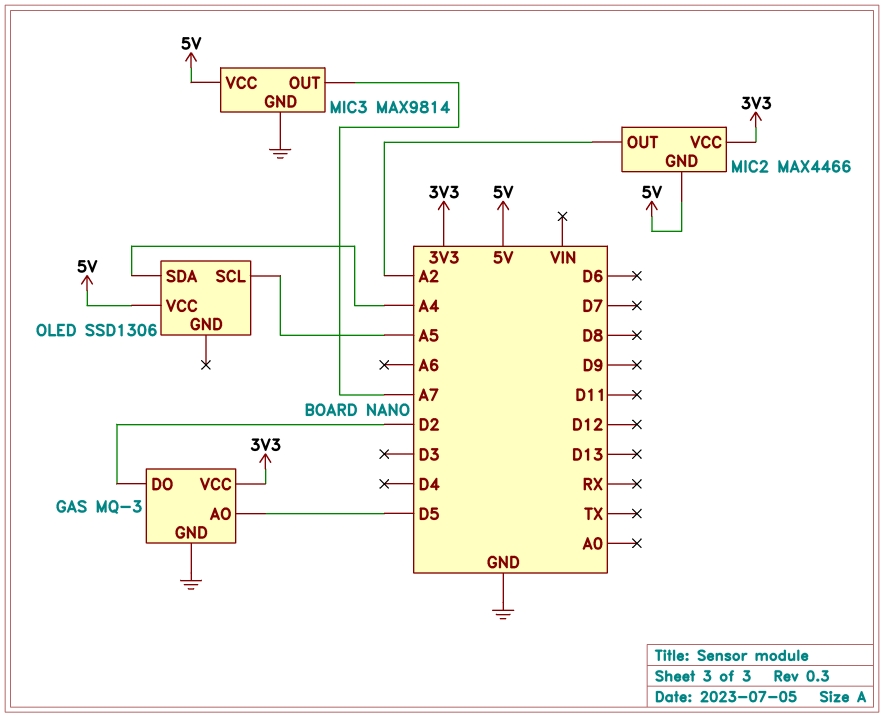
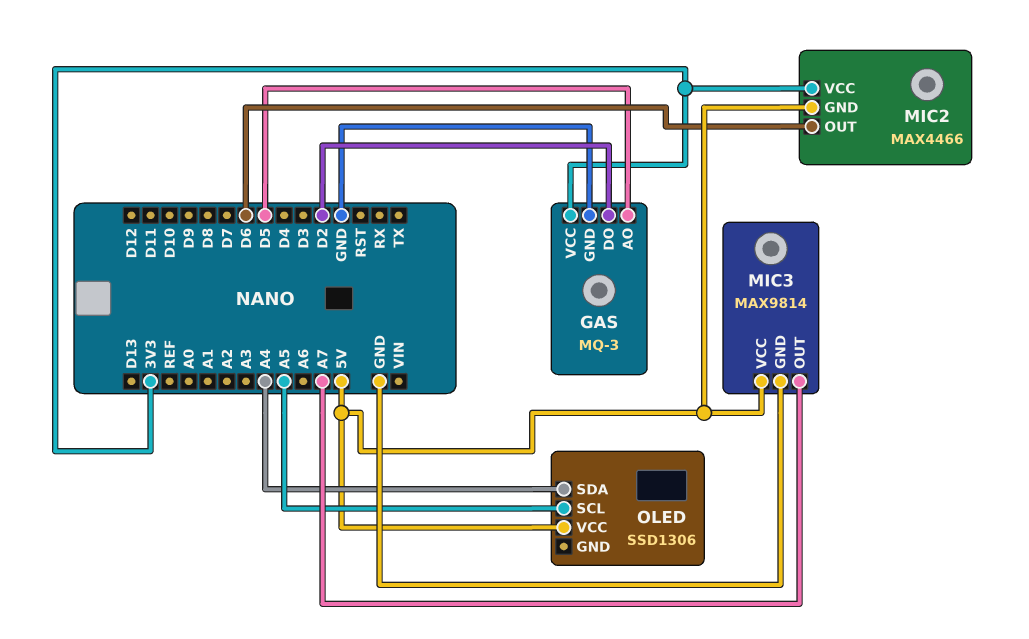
MIC2 pin OUT: A2 -> D6

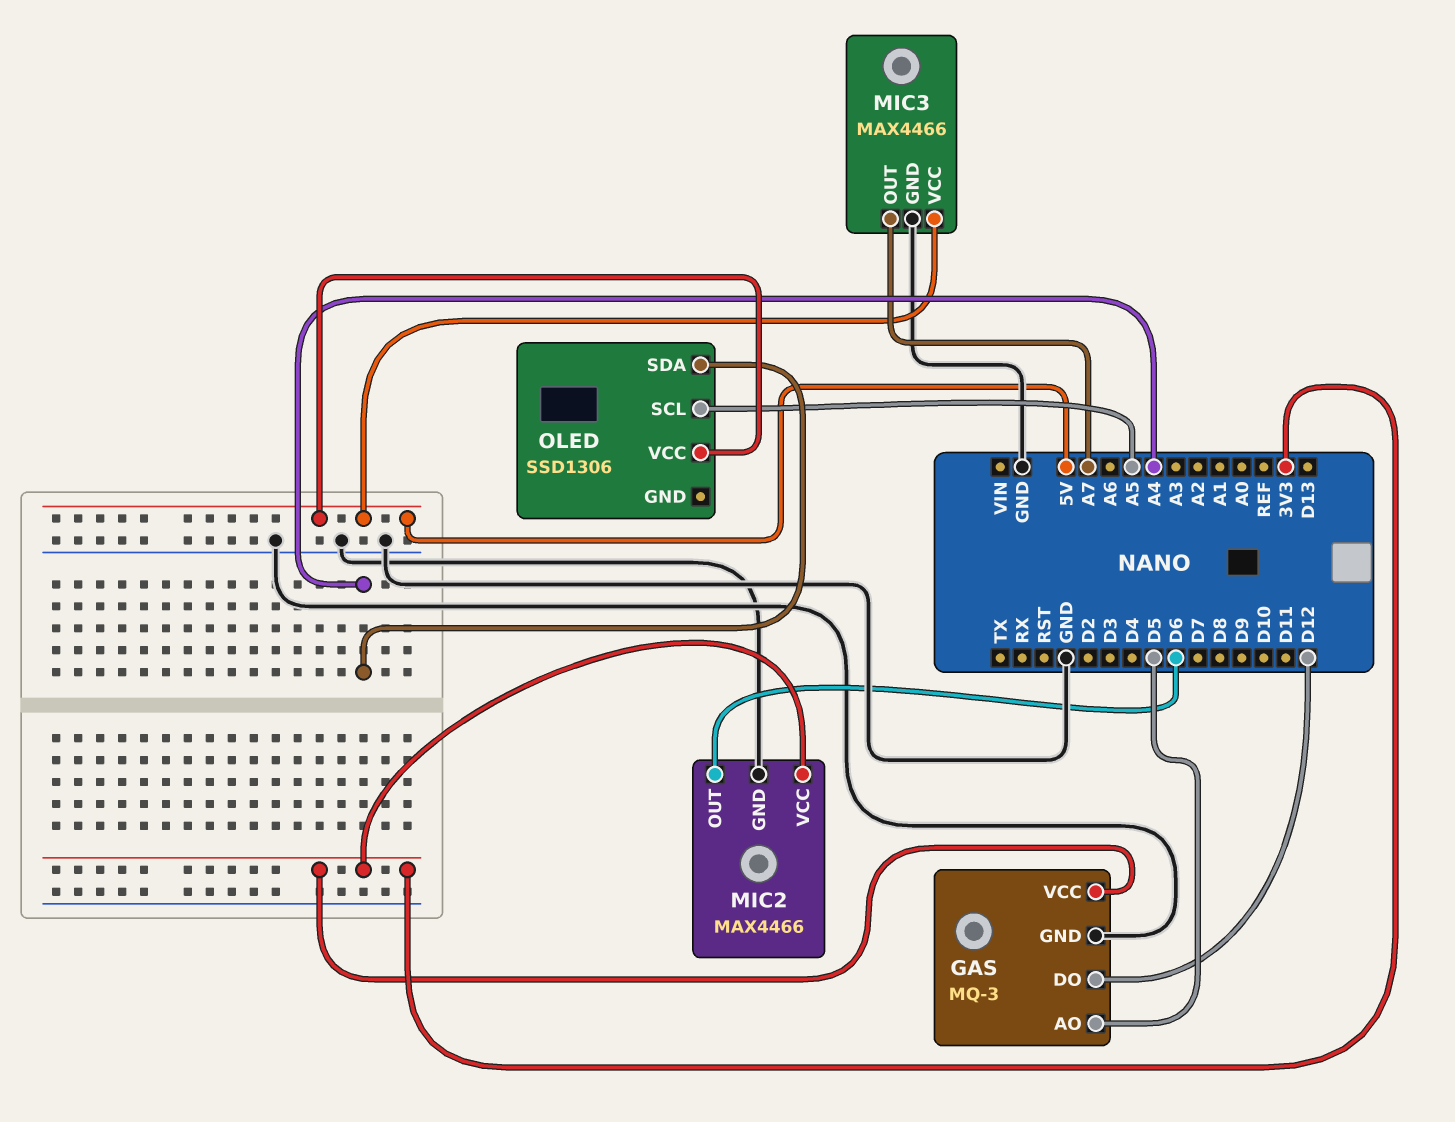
GAS pin DO: D2 -> D12
MIC2 pin GND: 5V -> GND
MIC3: MAX9814 -> MAX4466

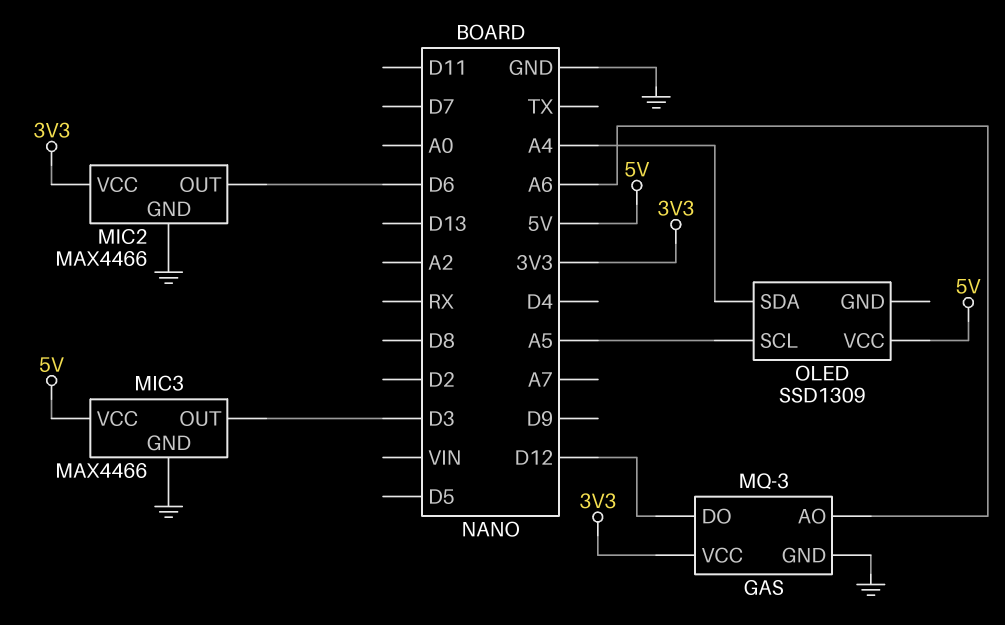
GAS pin AO: D5 -> A6
MIC3 pin OUT: A7 -> D3
OLED: SSD1306 -> SSD1309

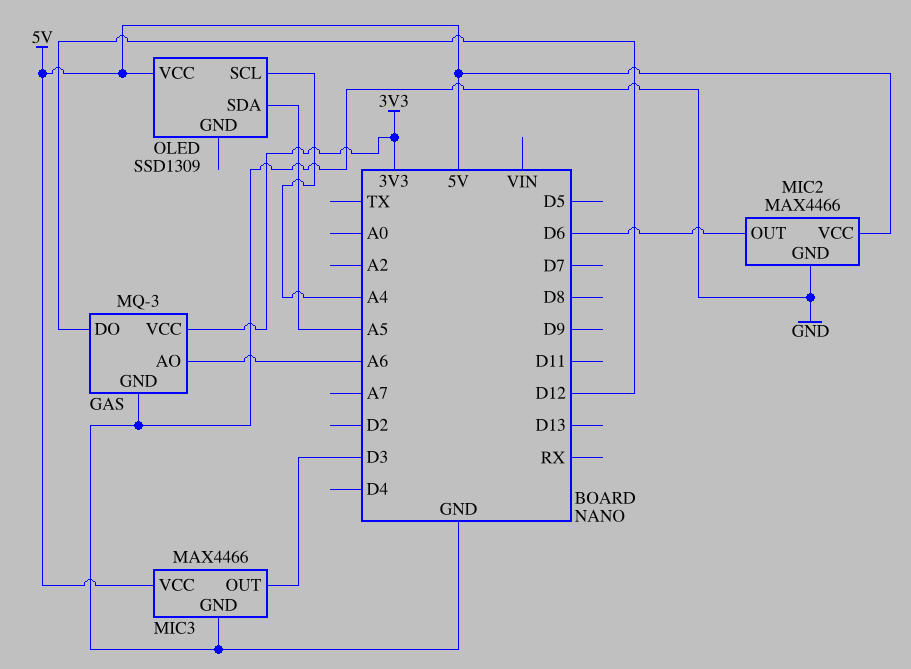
MIC2 pin VCC: 3V3 -> 5V
OLED pin SCL: A5 -> A4
OLED pin SDA: A4 -> A5

